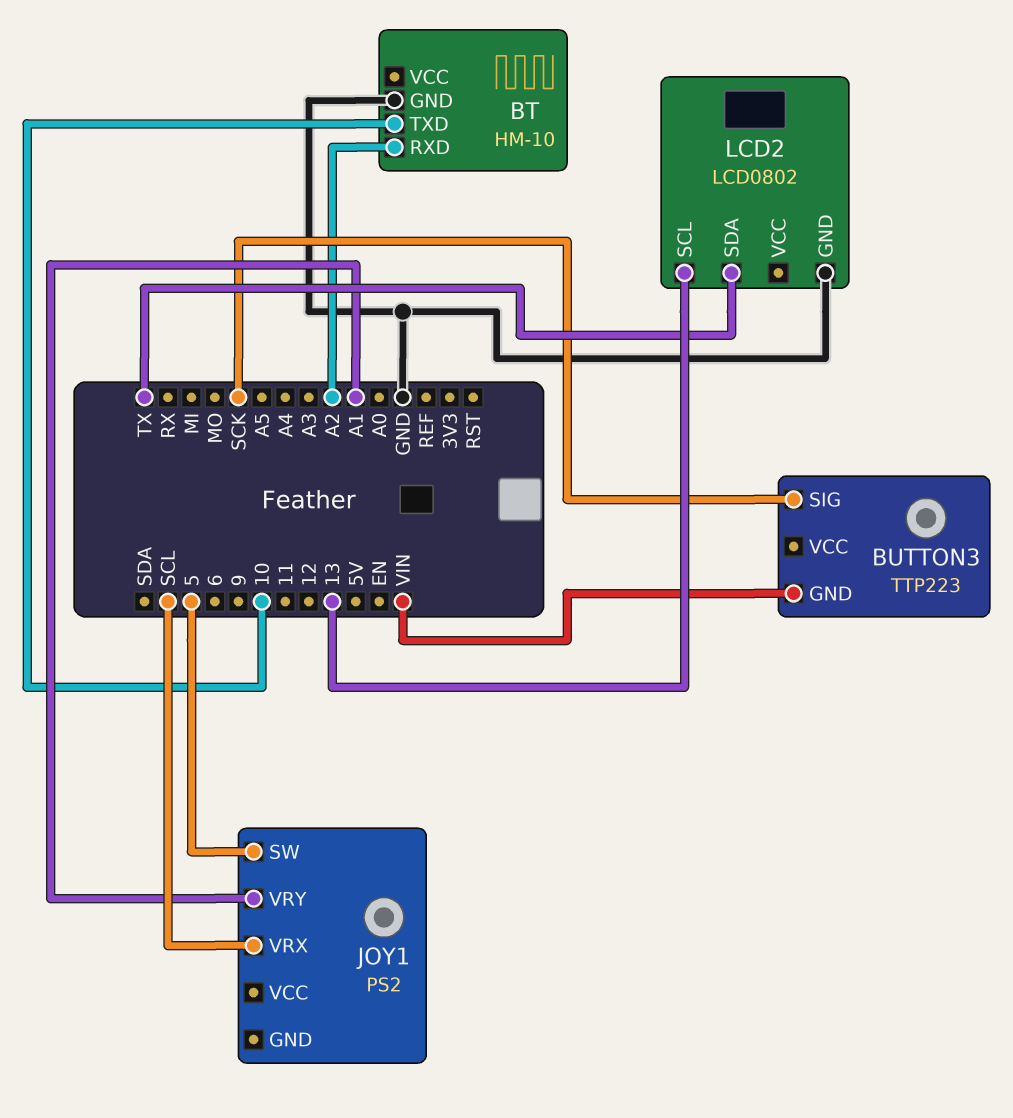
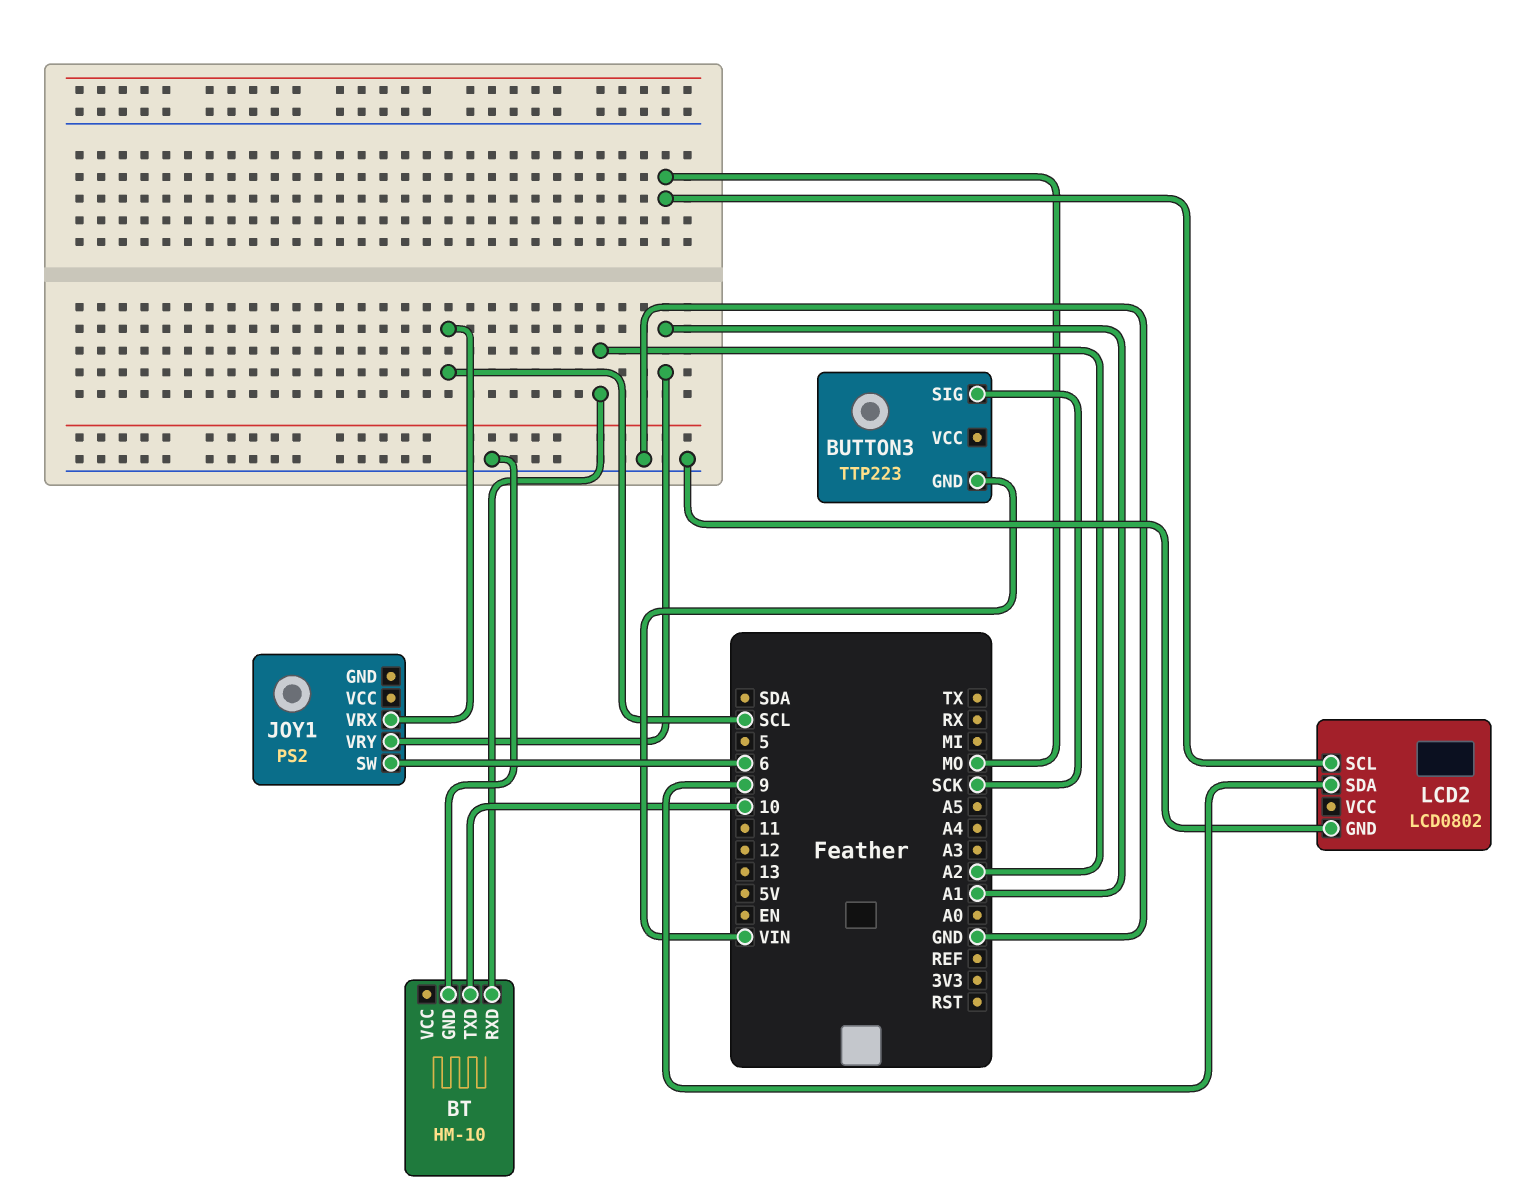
JOY1 pin SW: 5 -> 6
LCD2 pin SCL: 13 -> MO
LCD2 pin SDA: TX -> 9

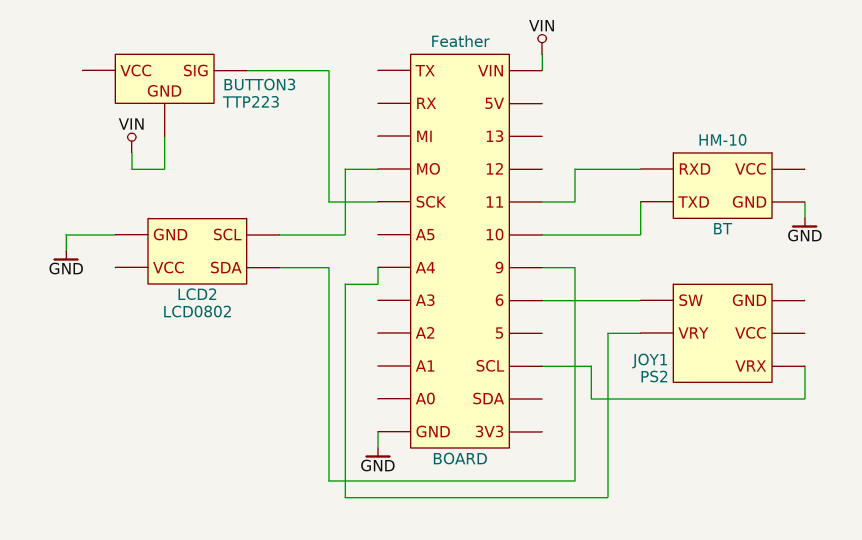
BT pin RXD: A2 -> 11
JOY1 pin VRY: A1 -> A4

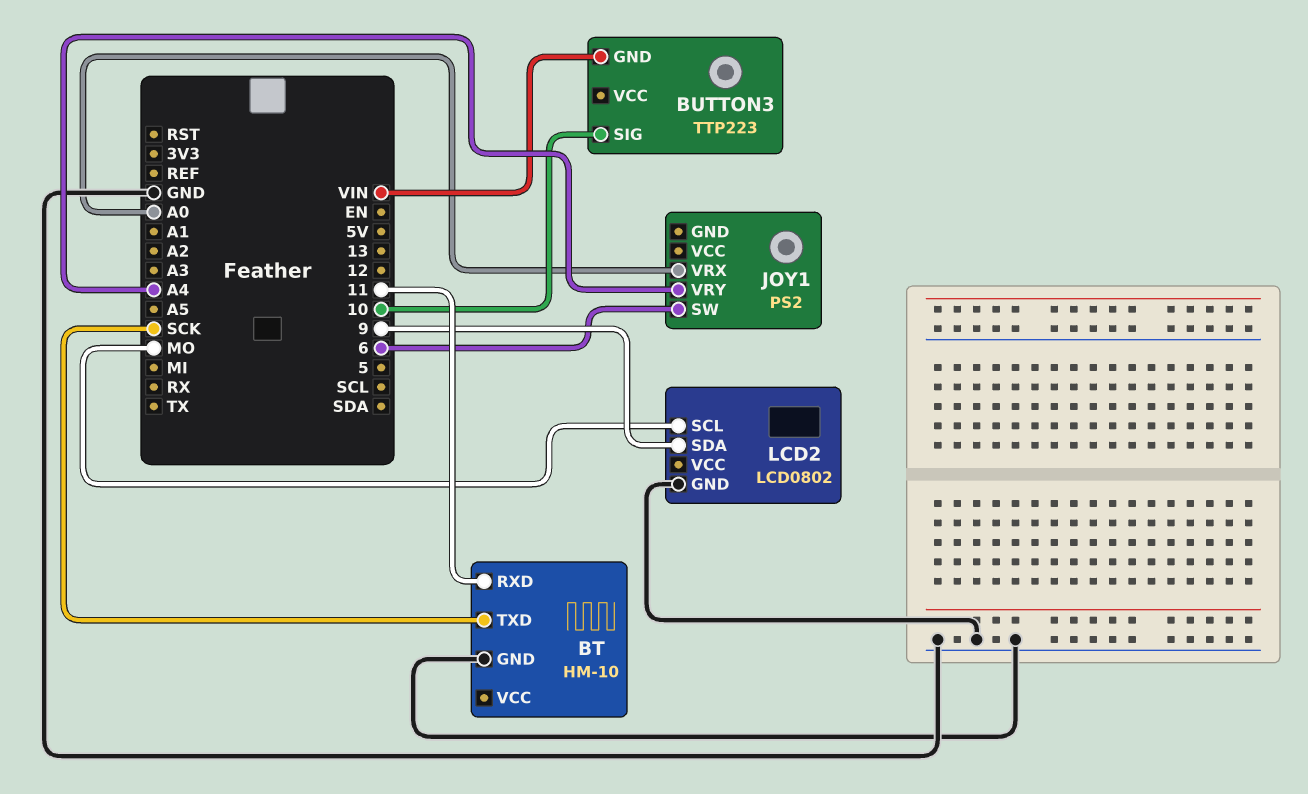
BT pin TXD: 10 -> SCK
BUTTON3 pin SIG: SCK -> 10
JOY1 pin VRX: SCL -> A0

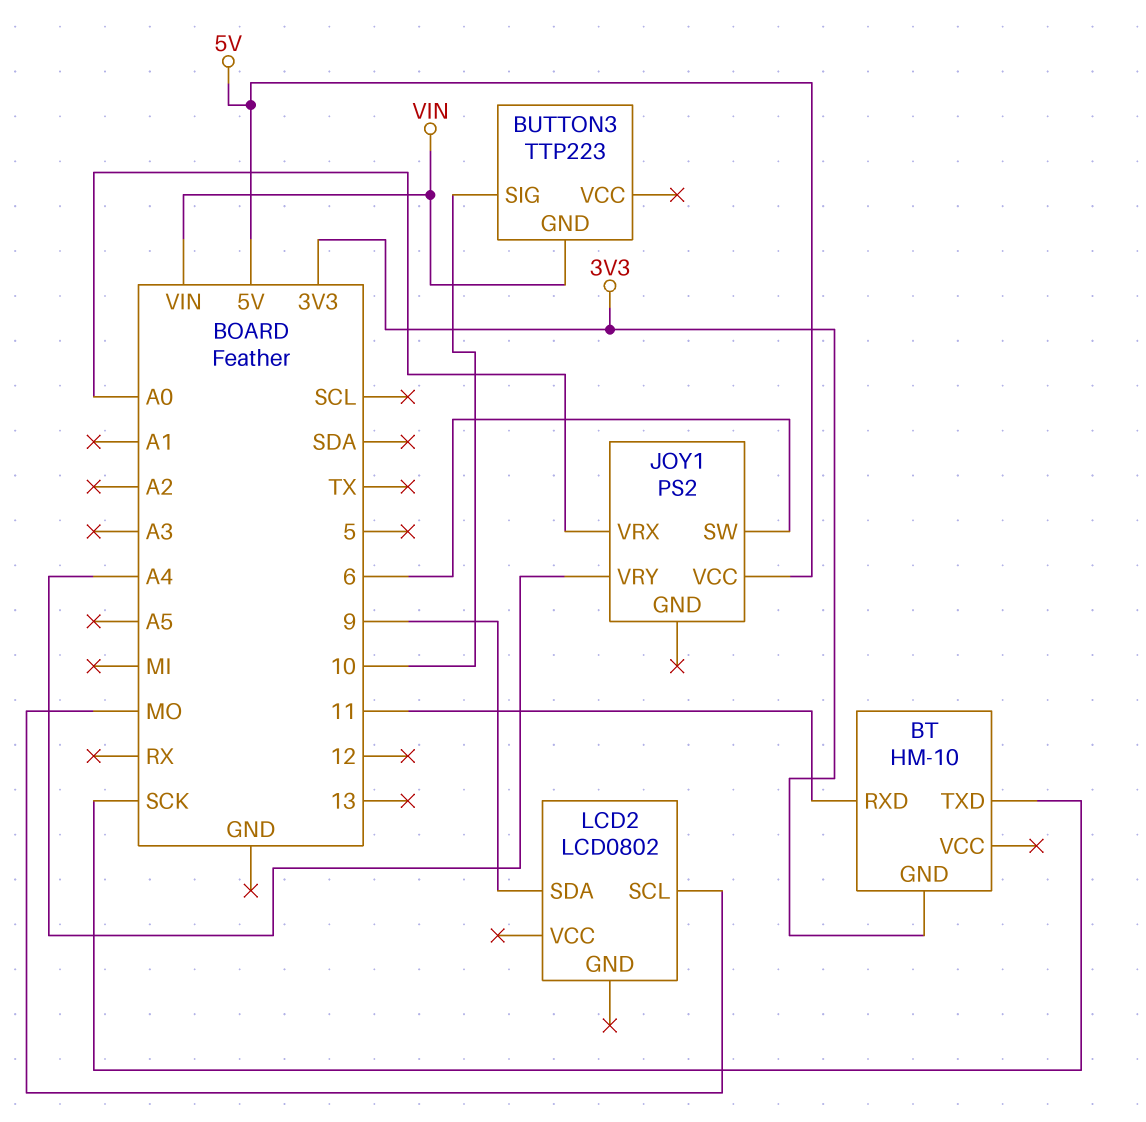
BT pin GND: GND -> 3V3
JOY1 pin VCC: none -> 5V
LCD2 pin GND: GND -> none

